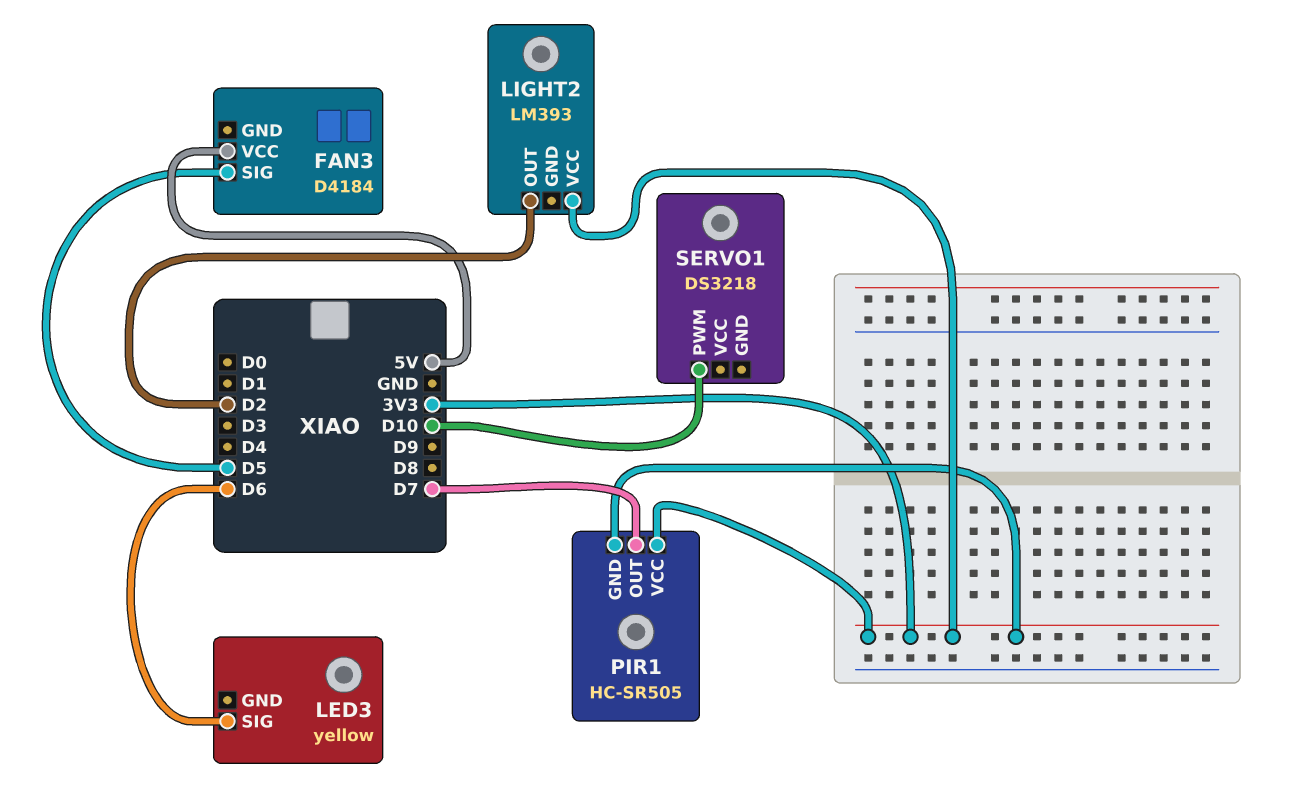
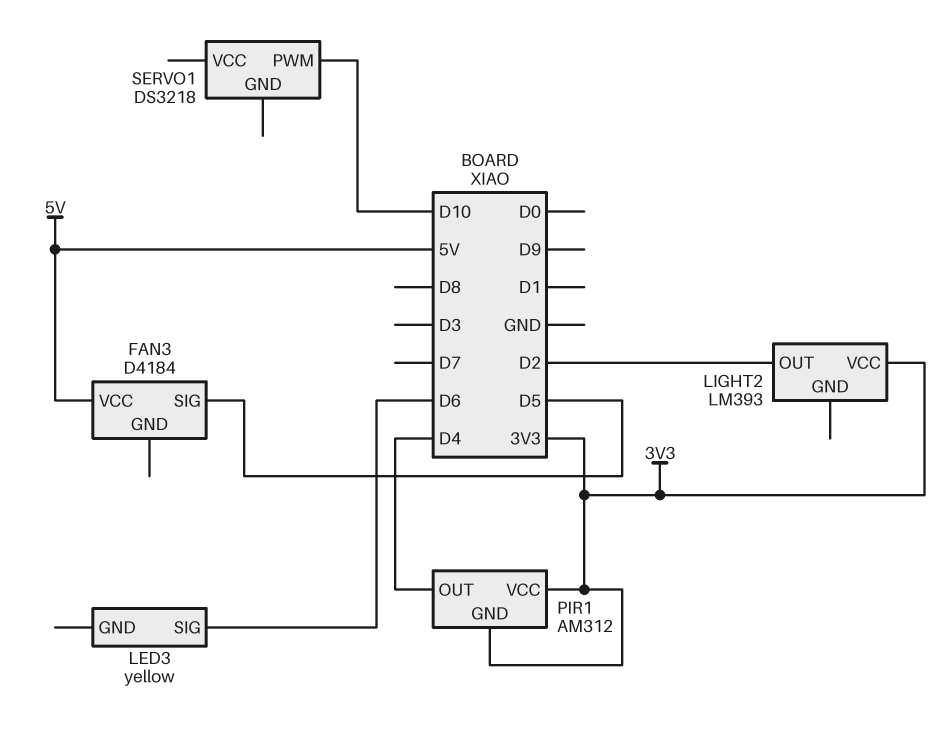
PIR1: HC-SR505 -> AM312
PIR1 pin OUT: D7 -> D4

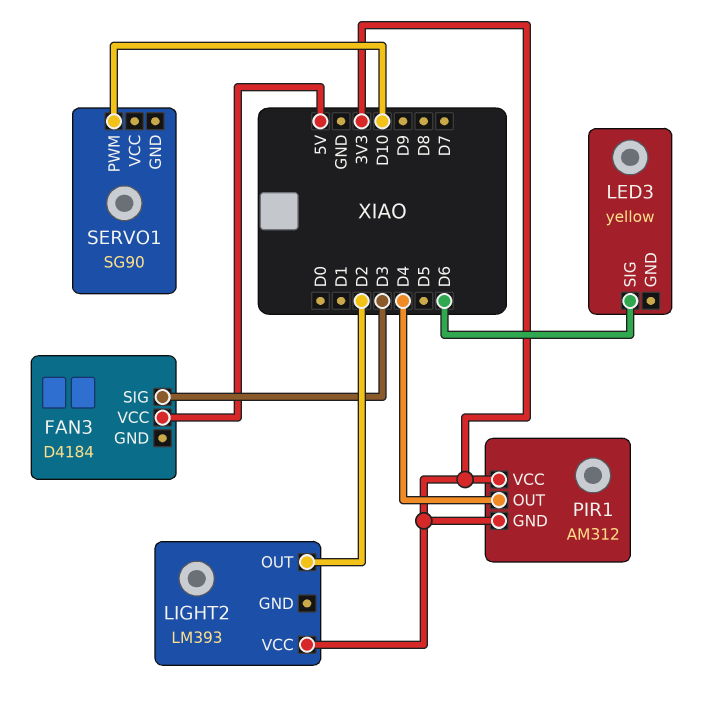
FAN3 pin SIG: D5 -> D3
SERVO1: DS3218 -> SG90

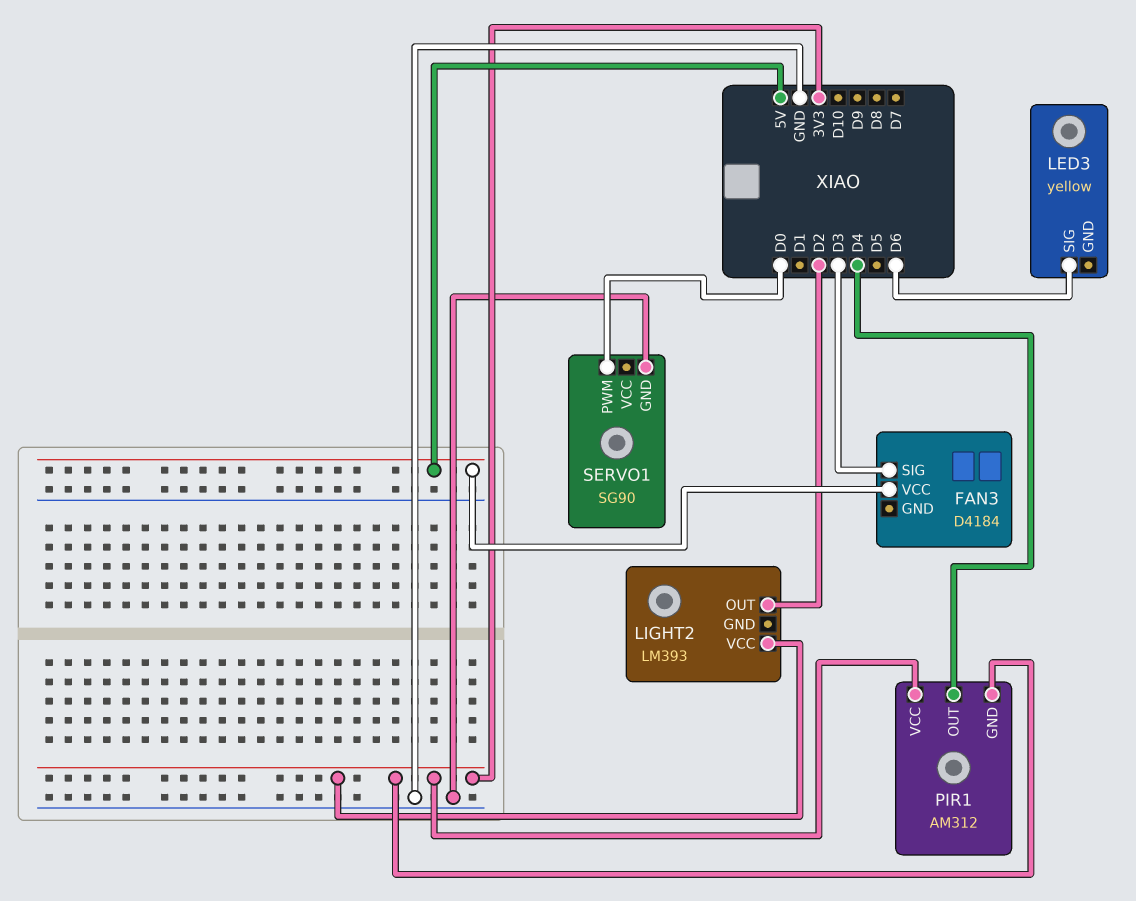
SERVO1 pin GND: none -> GND
SERVO1 pin PWM: D10 -> D0

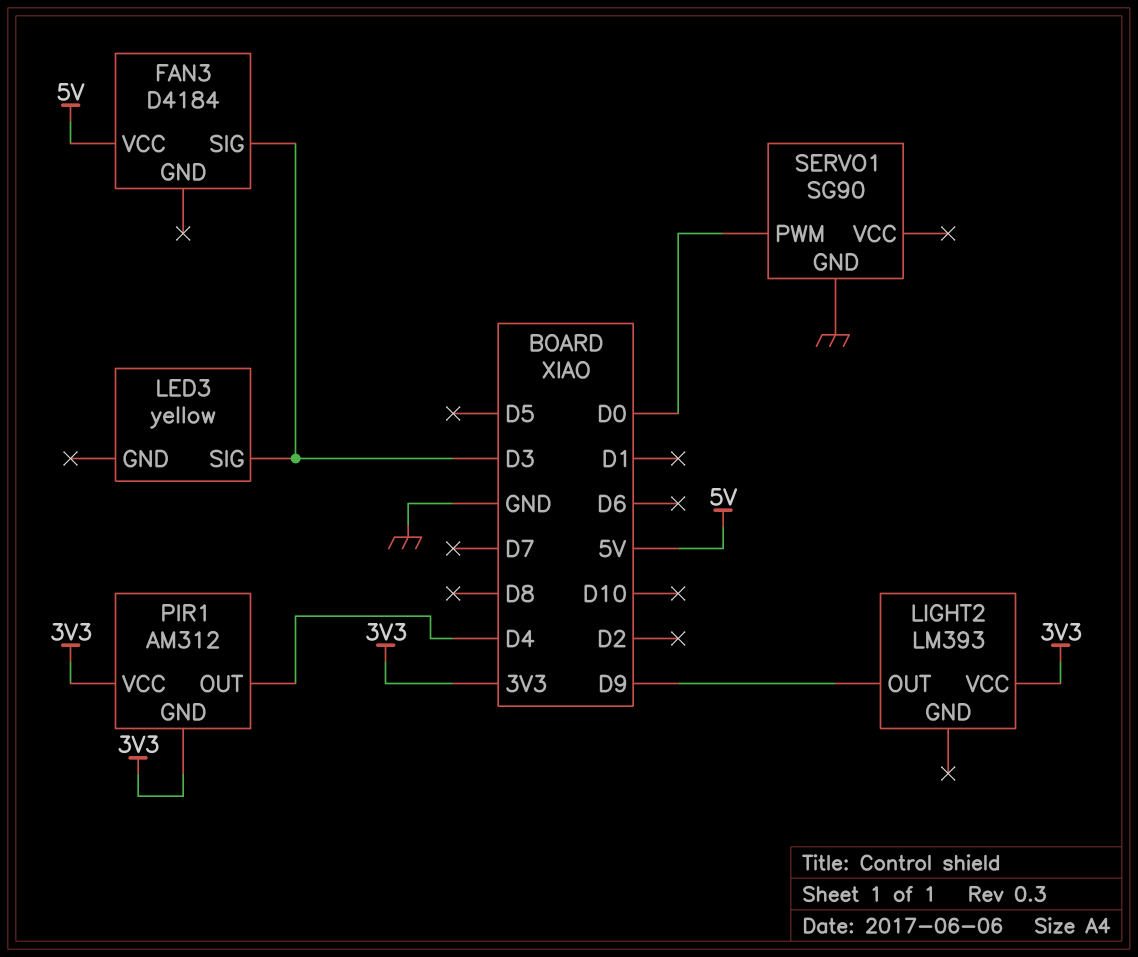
LED3 pin SIG: D6 -> D3
LIGHT2 pin OUT: D2 -> D9

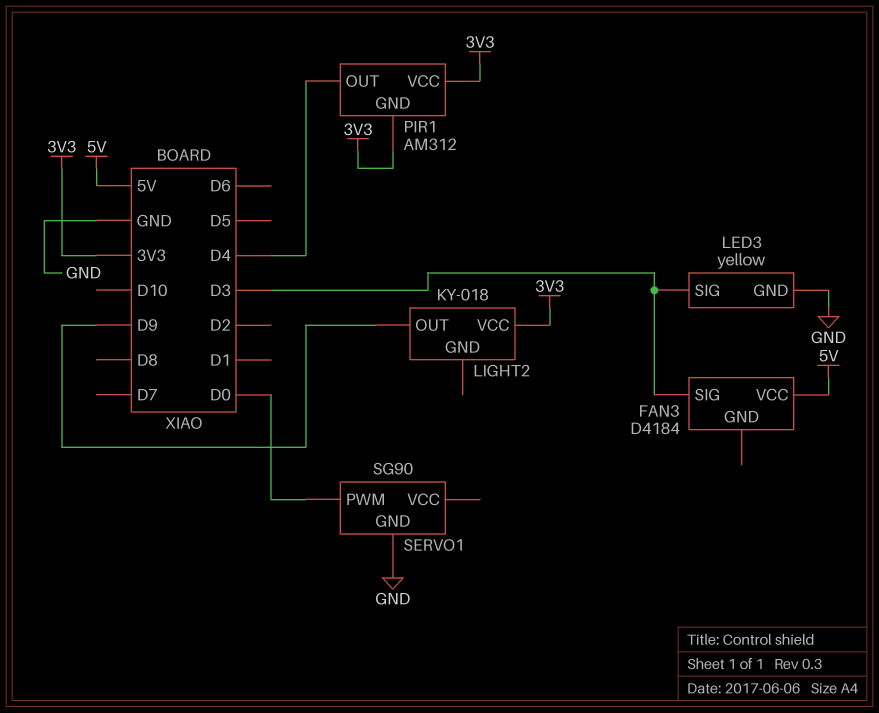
LED3 pin GND: none -> GND
LIGHT2: LM393 -> KY-018

